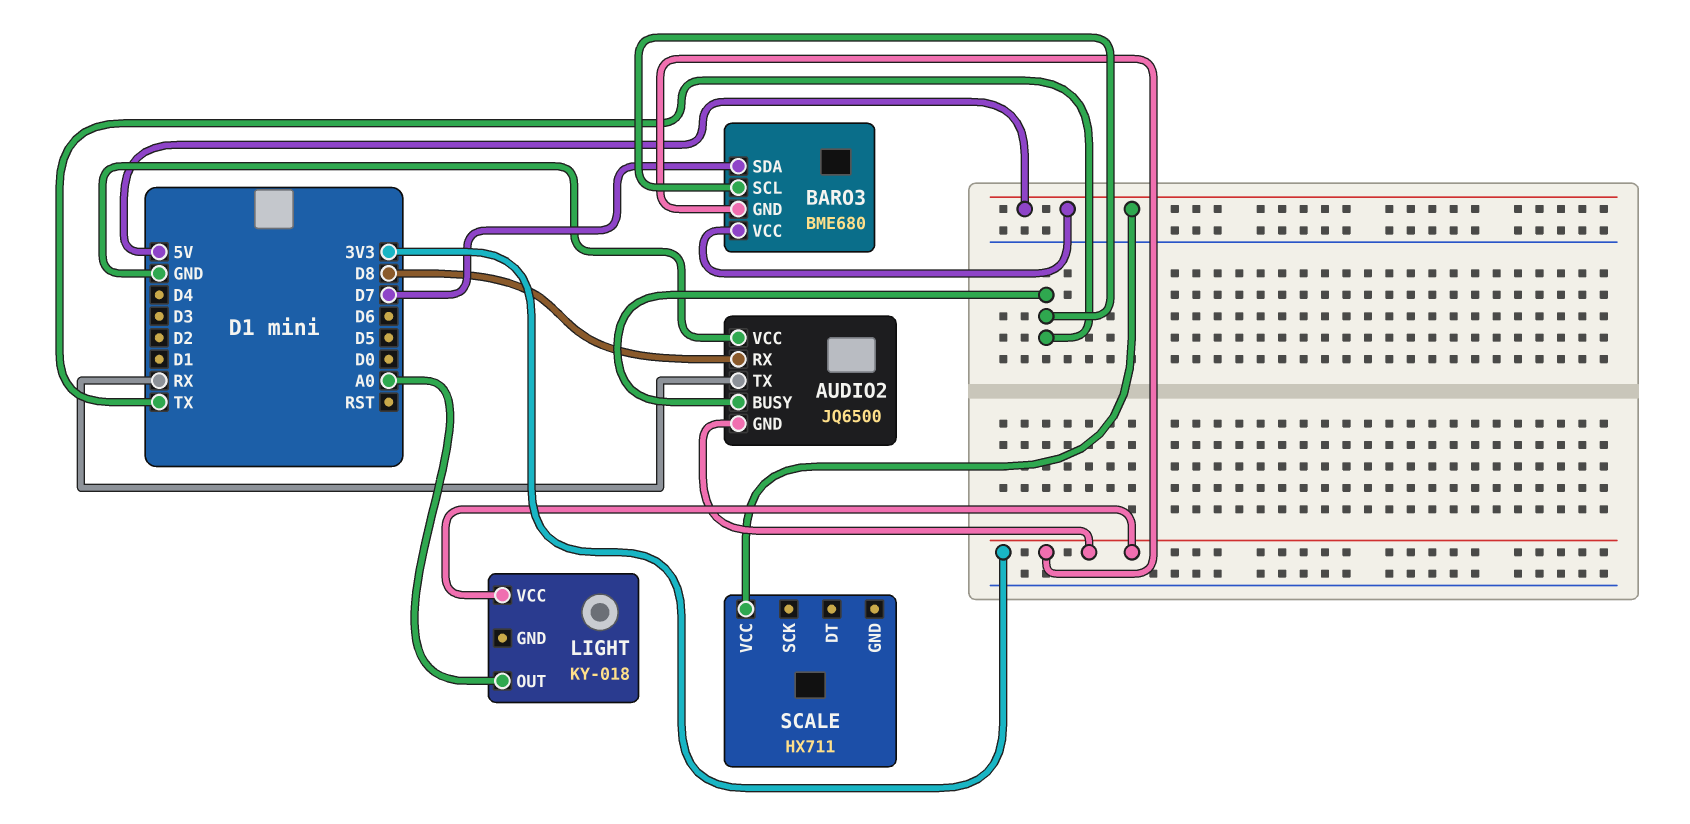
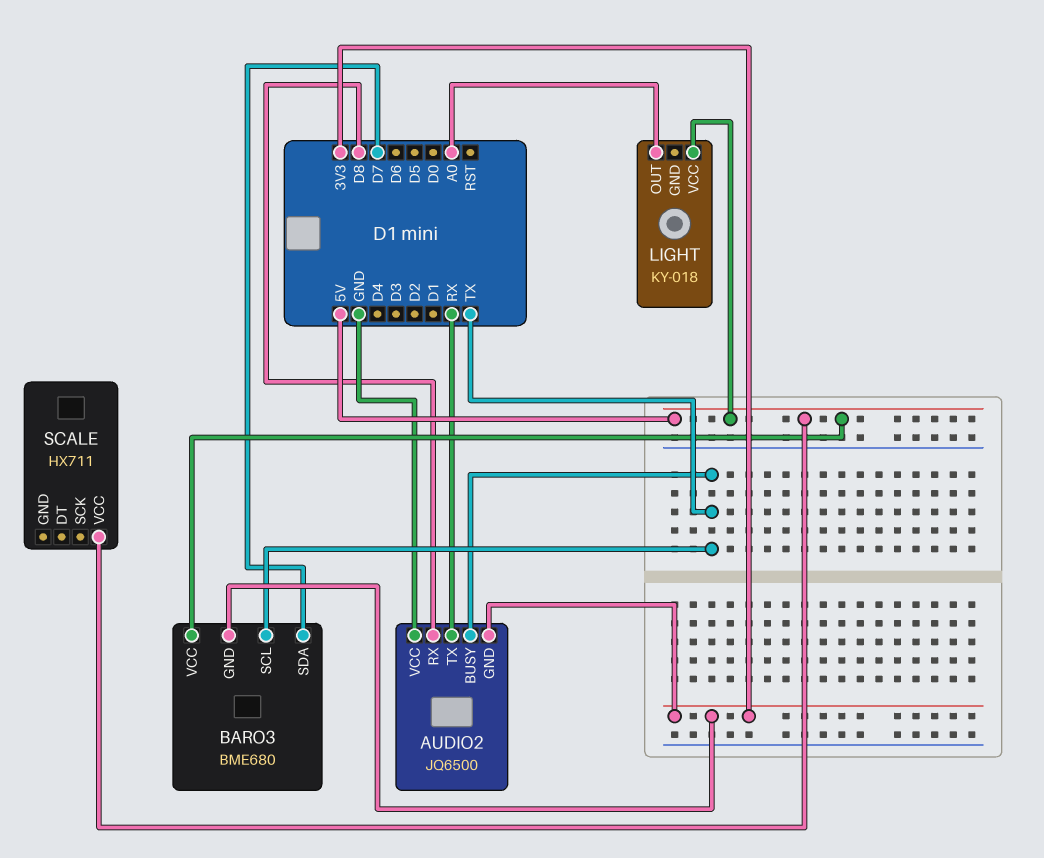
LIGHT pin VCC: 3V3 -> 5V

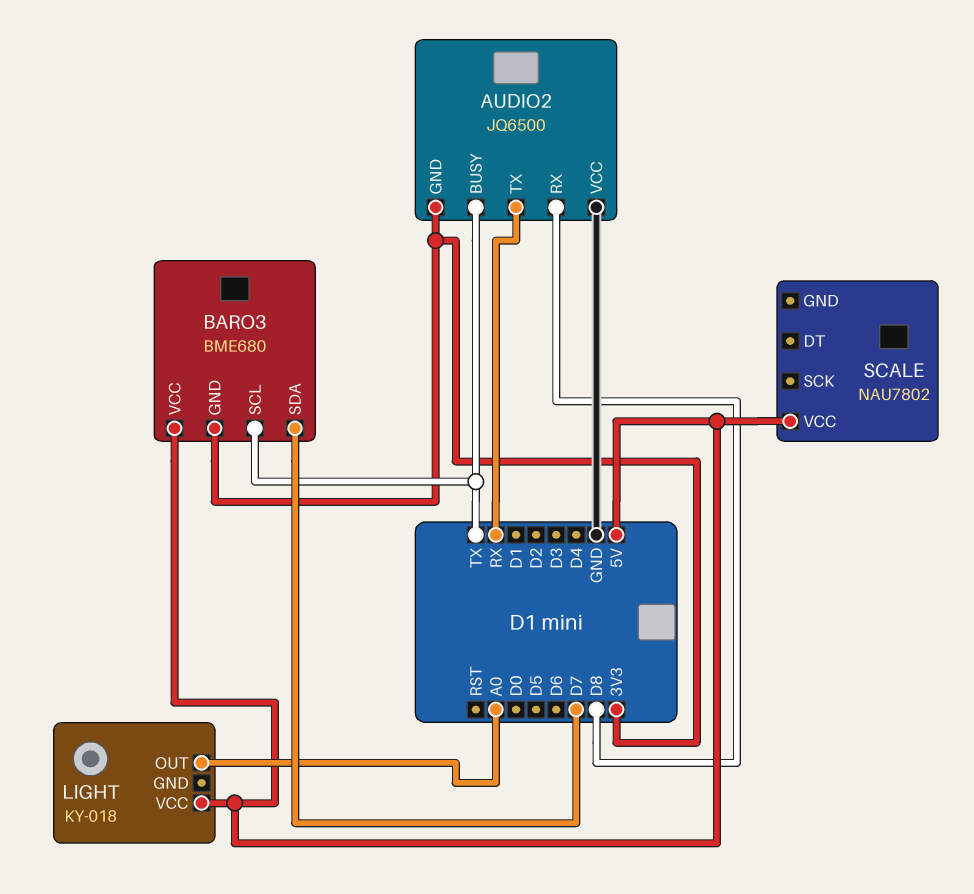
SCALE: HX711 -> NAU7802

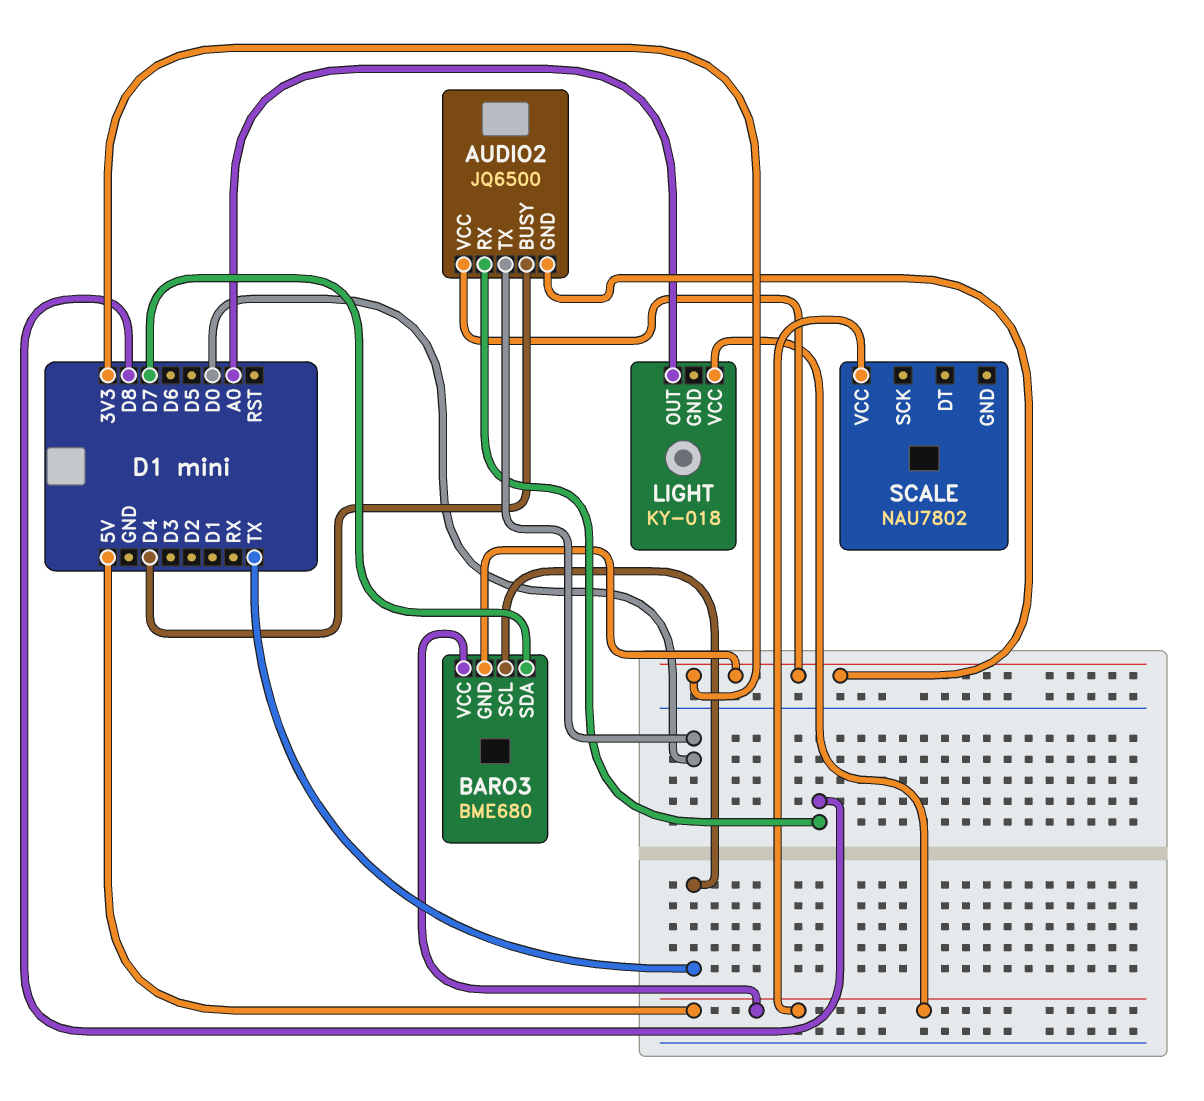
AUDIO2 pin BUSY: TX -> D4
AUDIO2 pin TX: RX -> D0
AUDIO2 pin VCC: GND -> 3V3

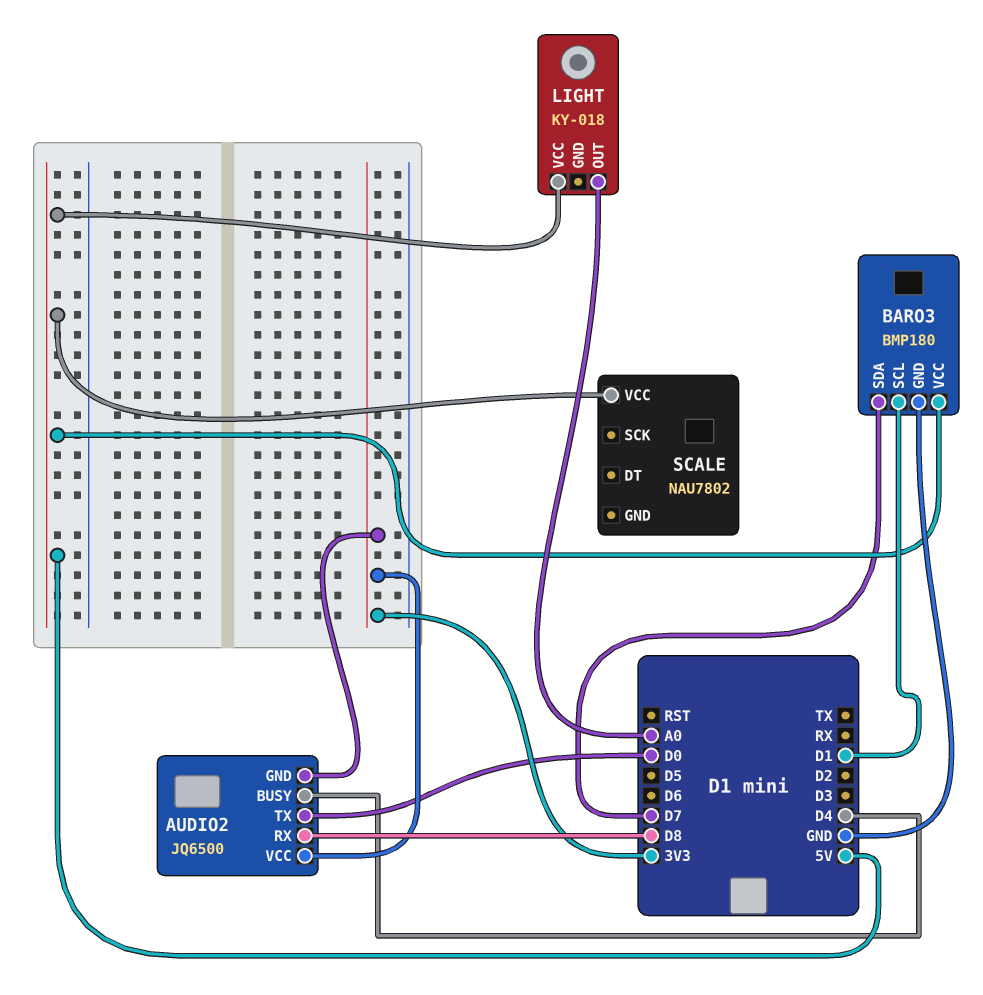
BARO3: BME680 -> BMP180
BARO3 pin GND: 3V3 -> GND
BARO3 pin SCL: TX -> D1

